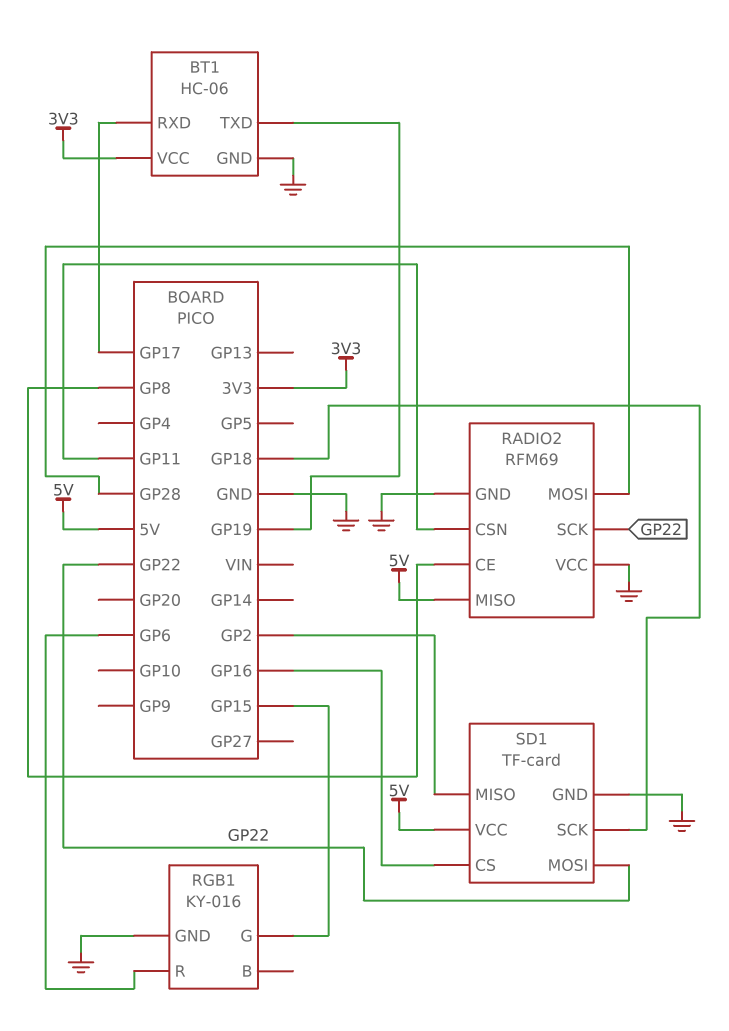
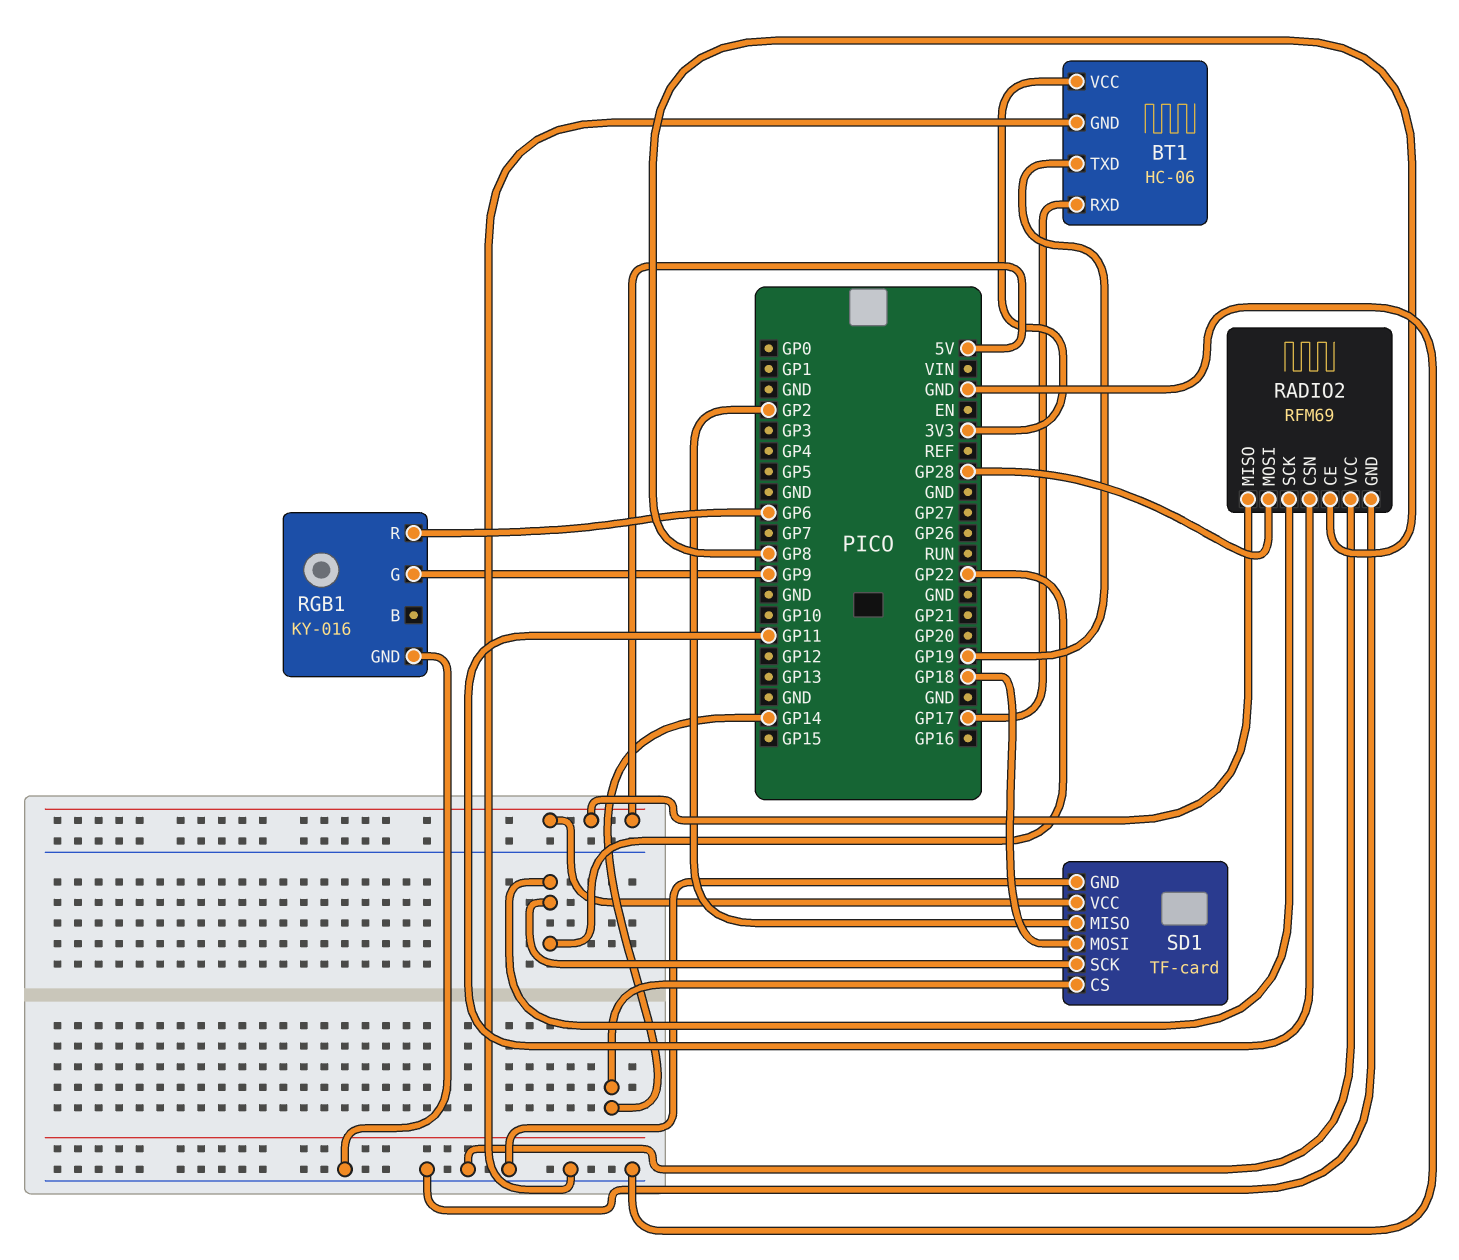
RGB1 pin G: GP15 -> GP9
SD1 pin CS: GP16 -> GP14
SD1 pin MOSI: GP22 -> GP18
SD1 pin SCK: GP18 -> GP22

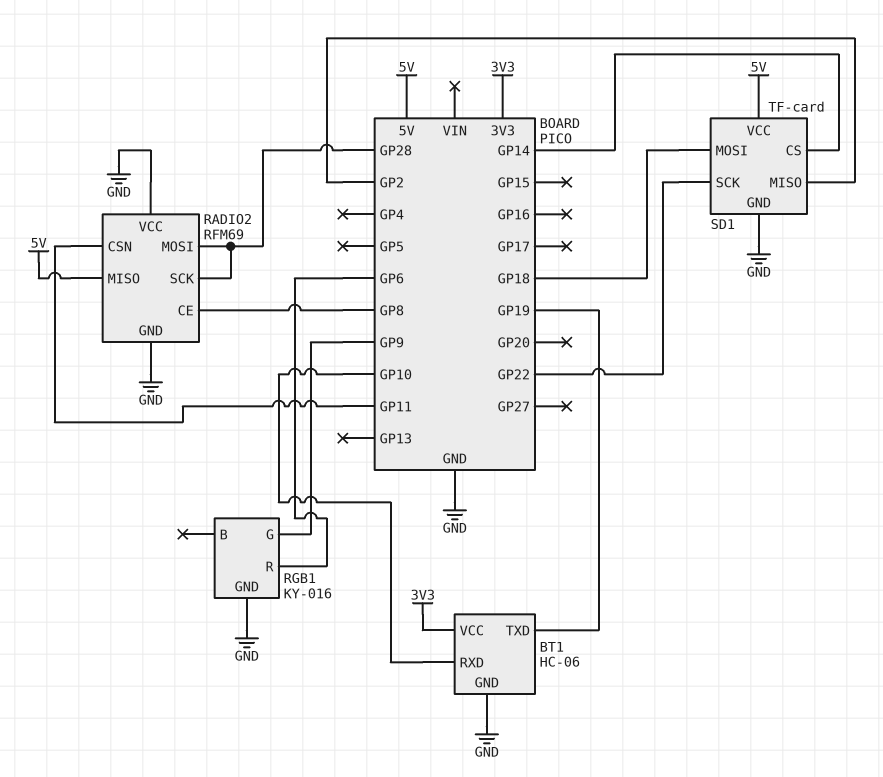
BT1 pin RXD: GP17 -> GP10
RADIO2 pin SCK: GP22 -> GP28

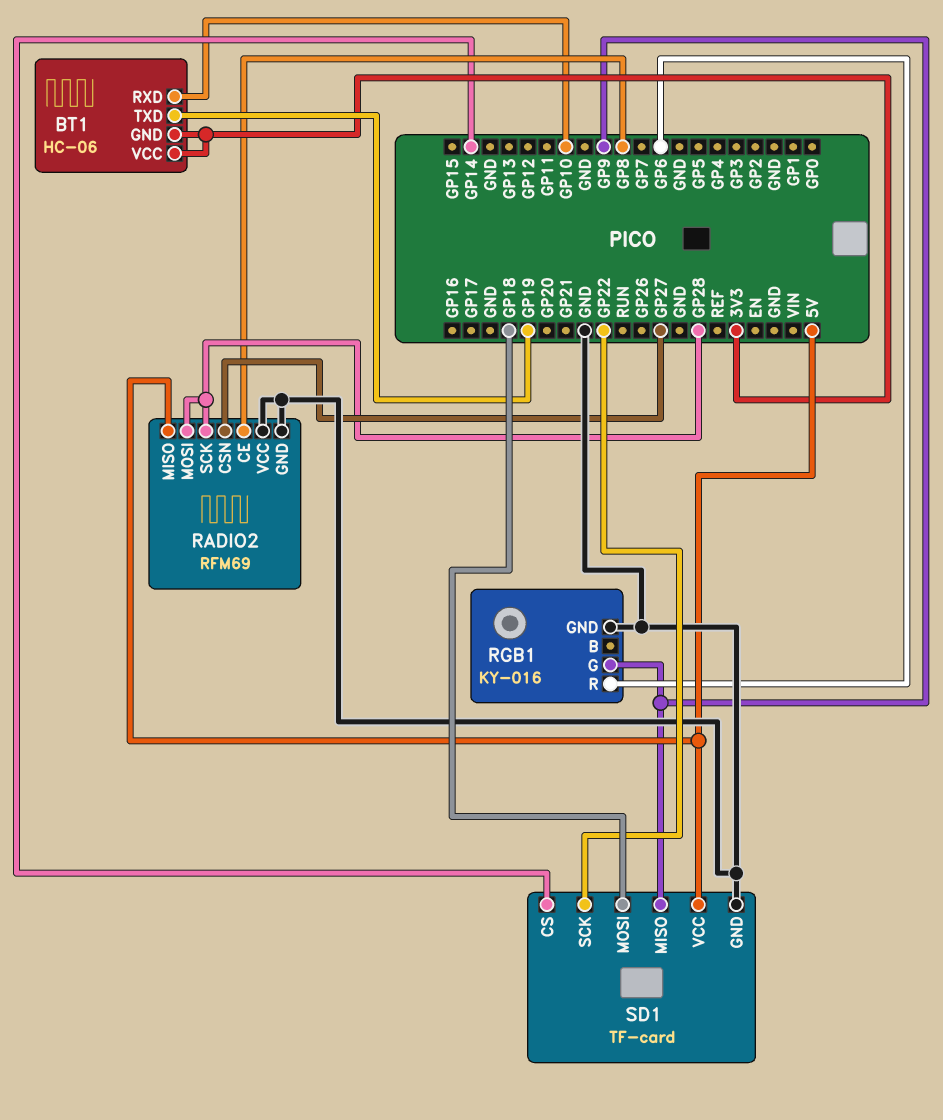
BT1 pin GND: GND -> 3V3
RADIO2 pin CSN: GP11 -> GP27
SD1 pin MISO: GP2 -> GP9

